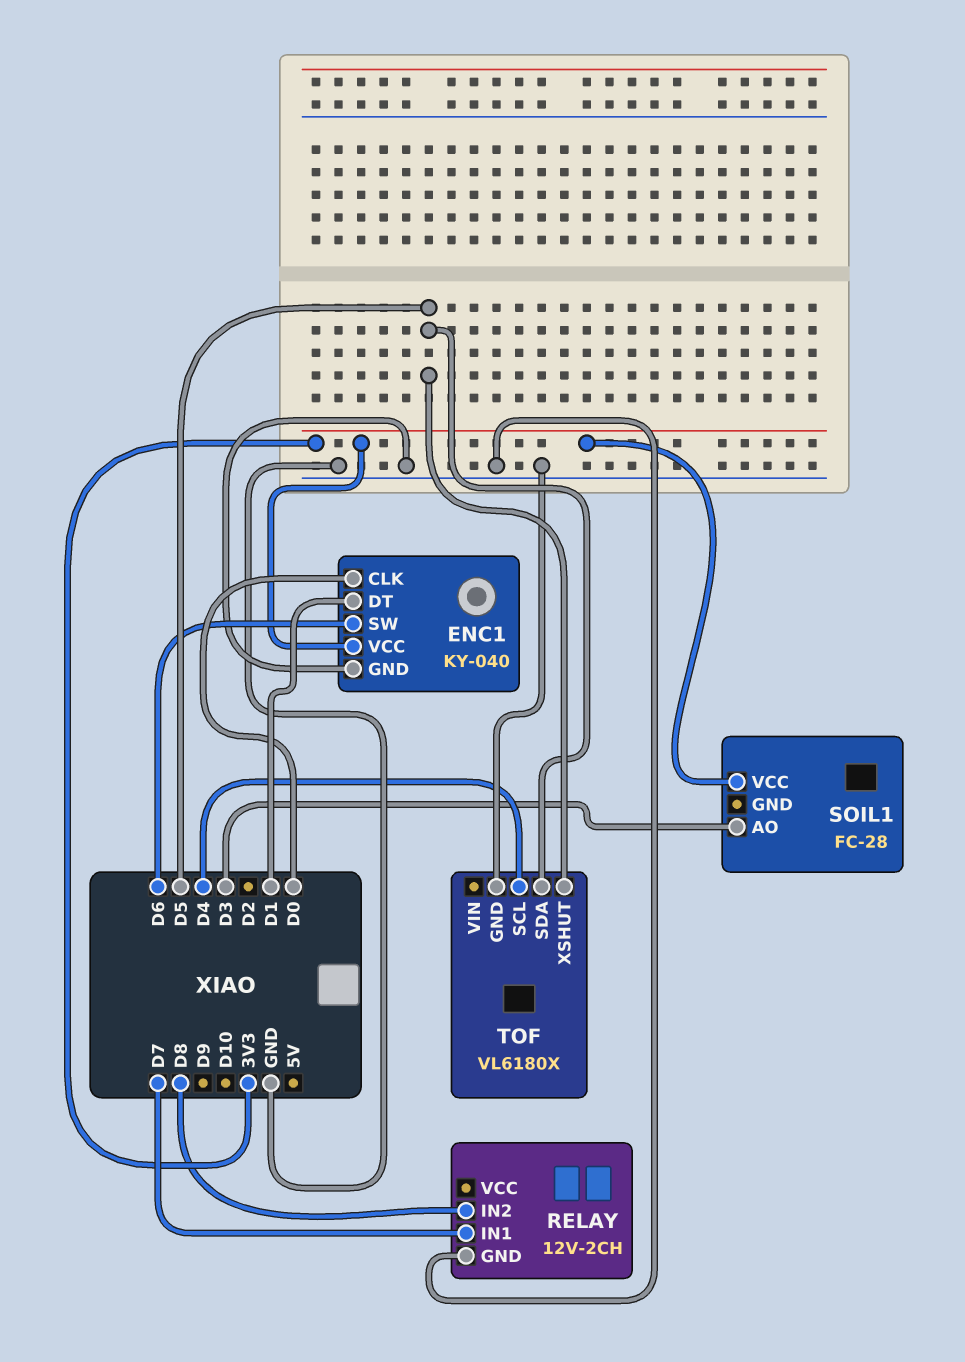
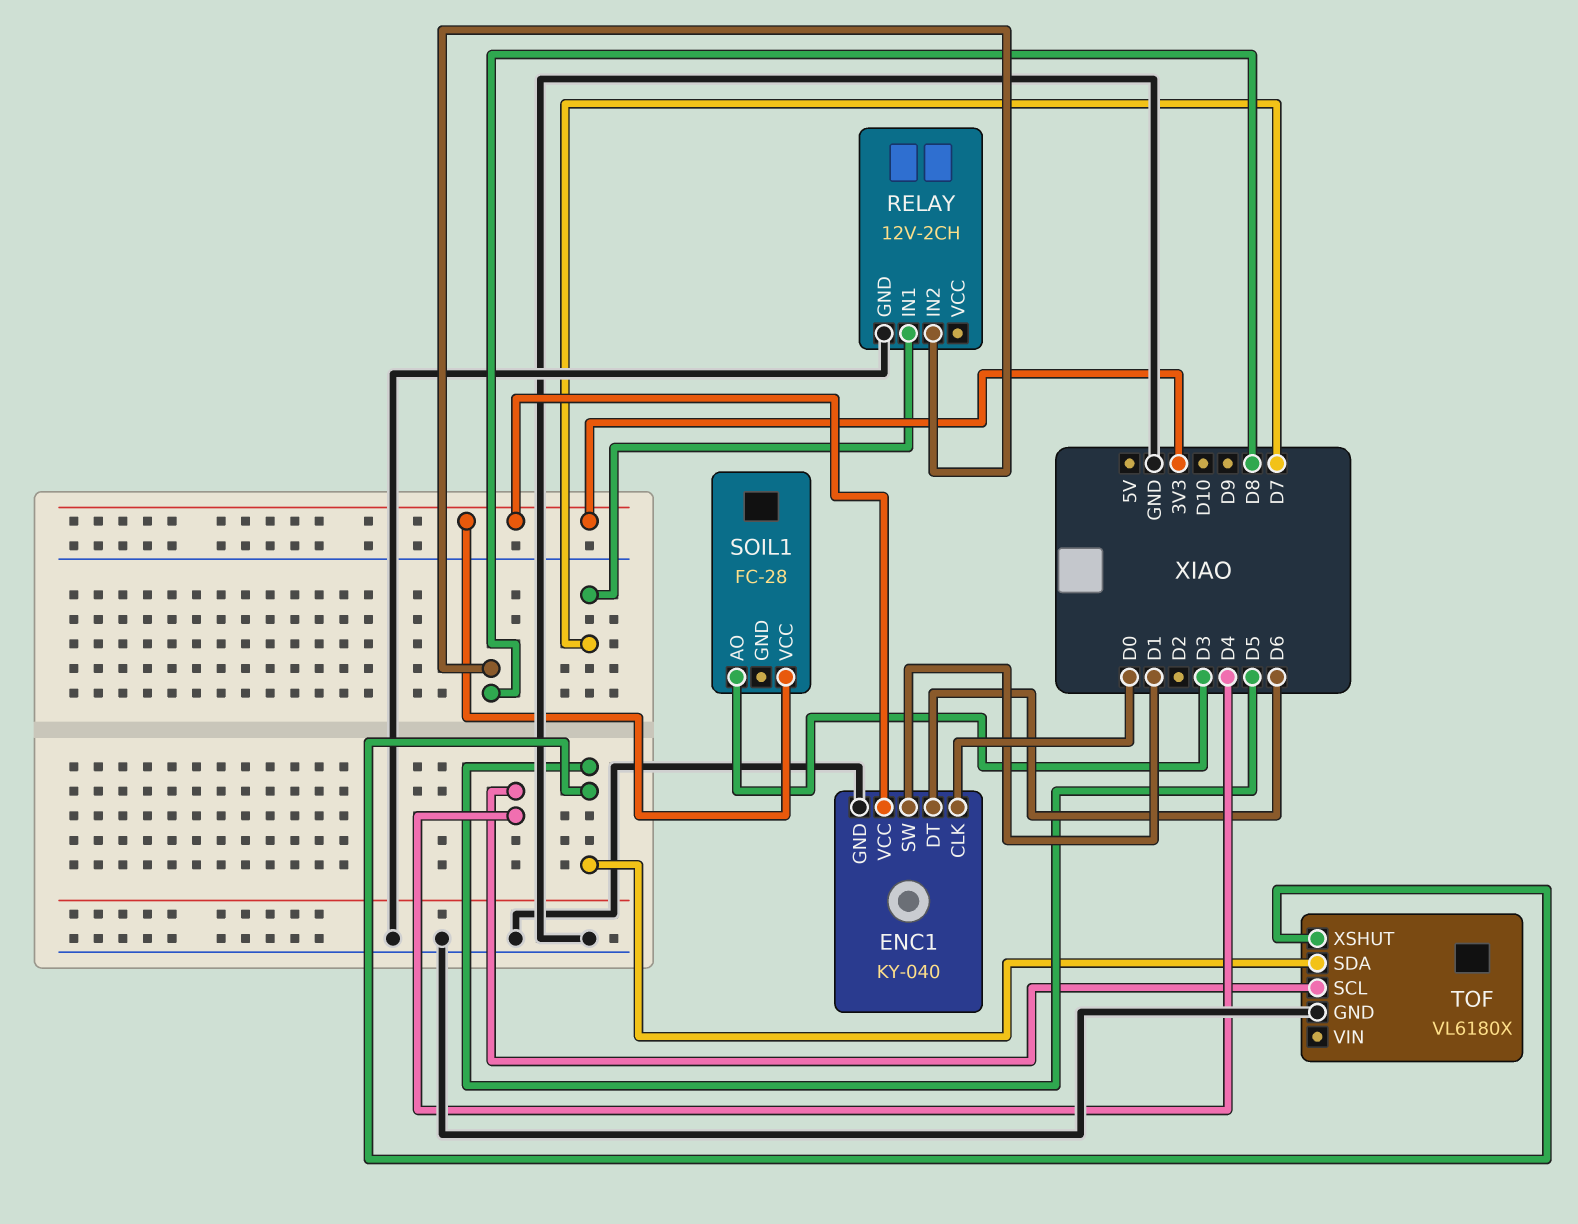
ENC1 pin DT: D1 -> D6
ENC1 pin SW: D6 -> D1

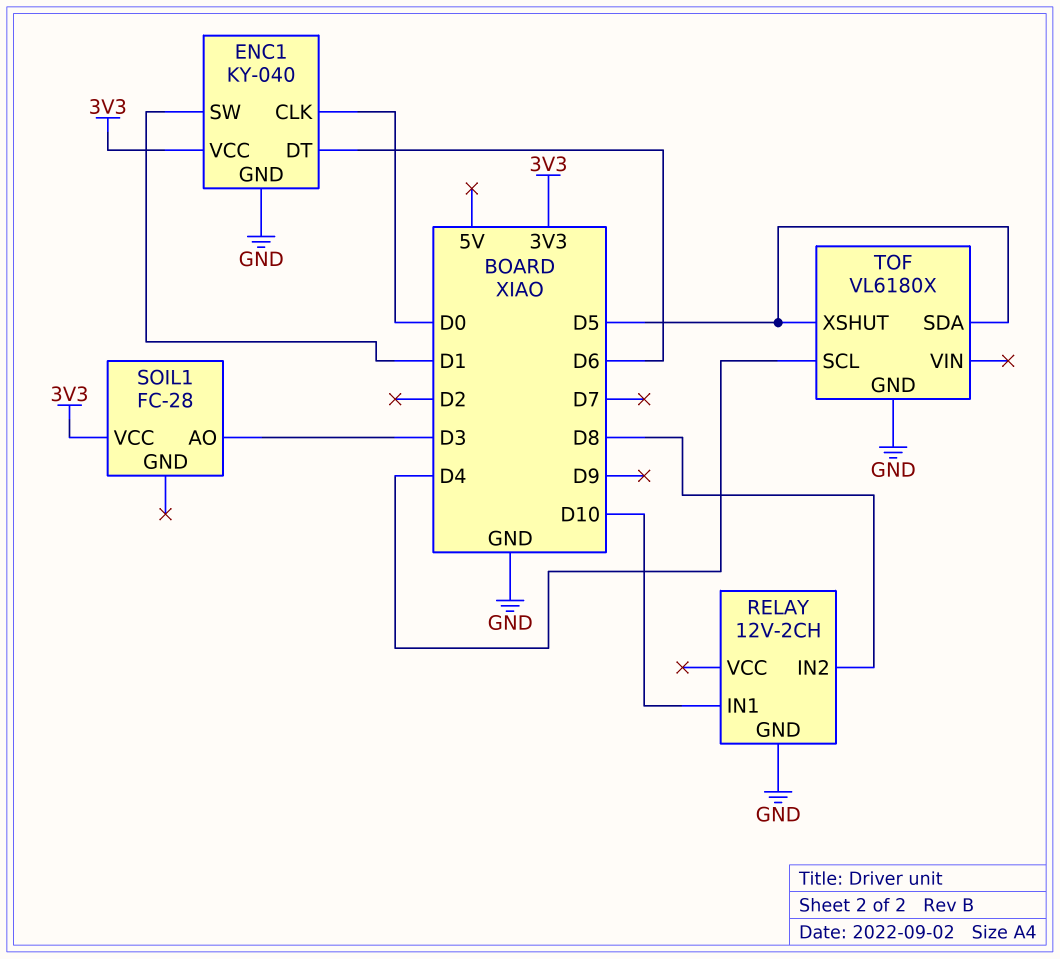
RELAY pin IN1: D7 -> D10

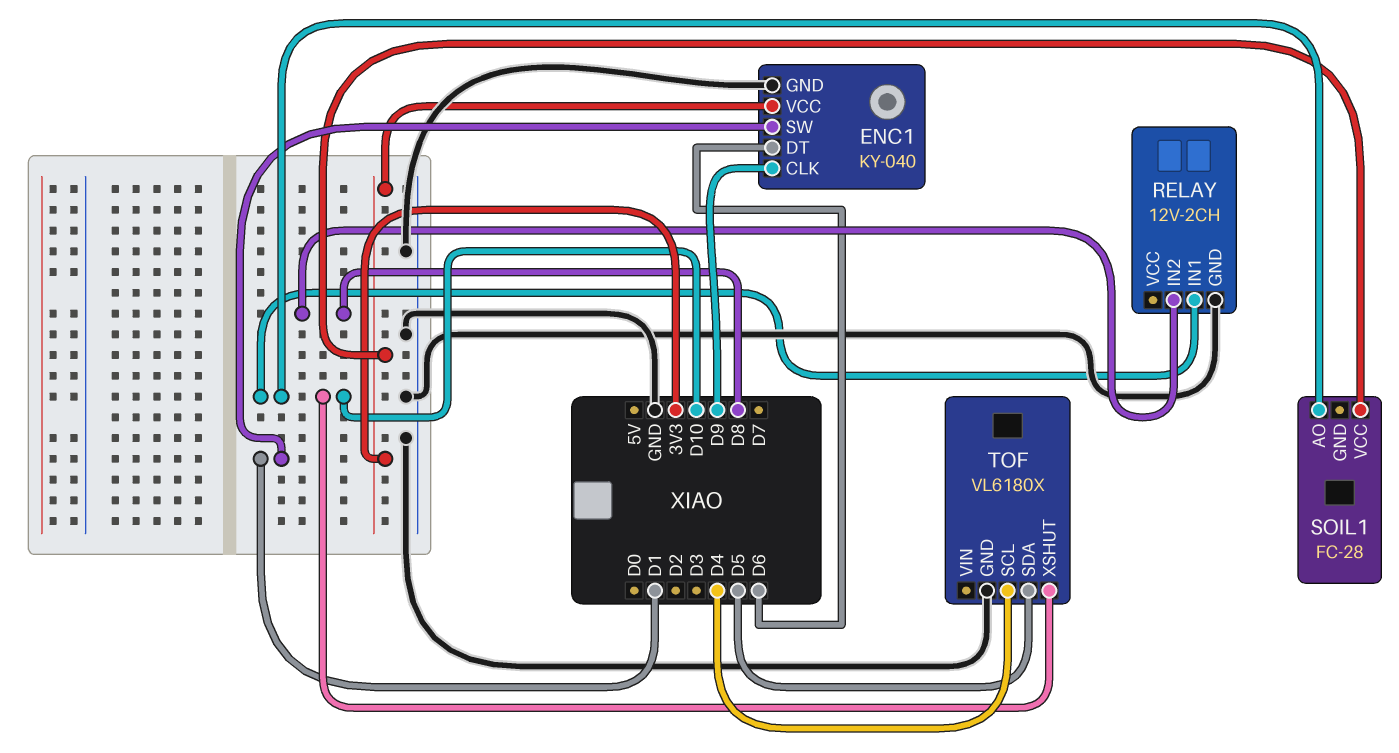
ENC1 pin CLK: D0 -> D9
SOIL1 pin AO: D3 -> D10
TOF pin XSHUT: D5 -> D10

